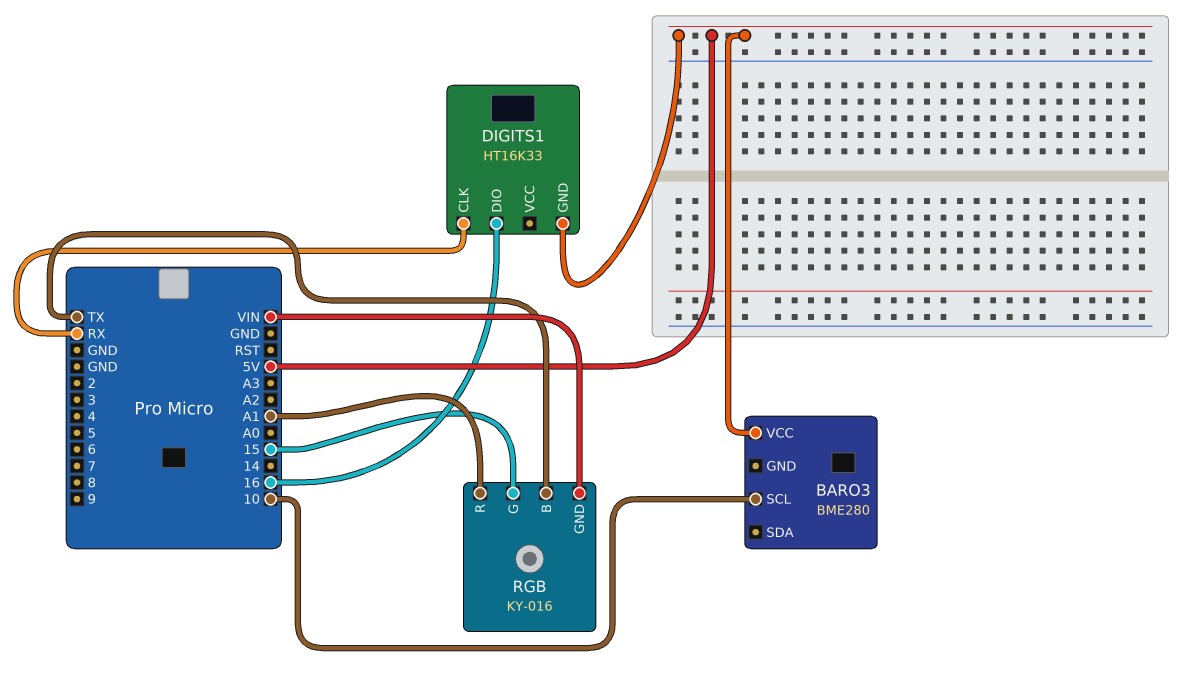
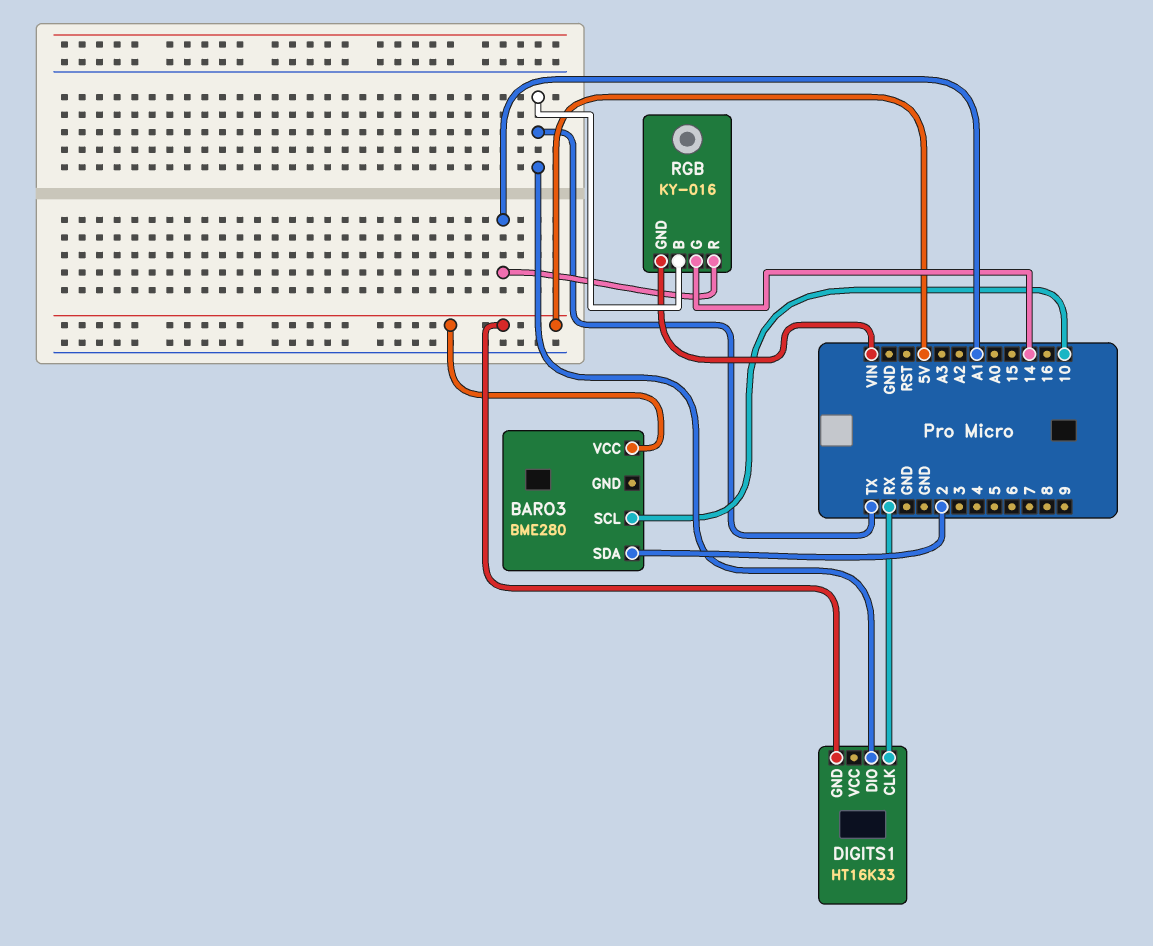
BARO3 pin SDA: none -> 2
DIGITS1 pin DIO: 16 -> TX
RGB pin G: 15 -> 14

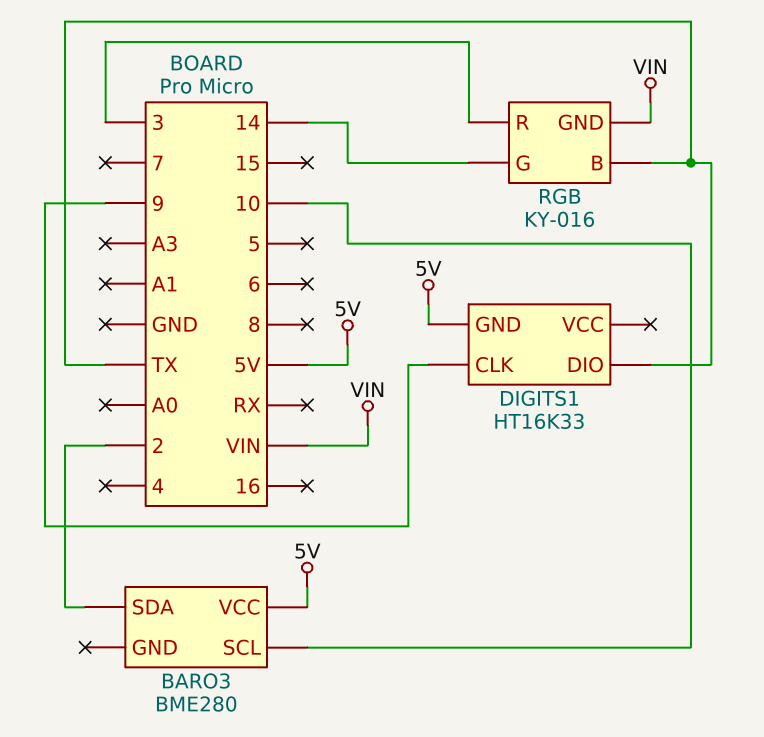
DIGITS1 pin CLK: RX -> 9
RGB pin R: A1 -> 3

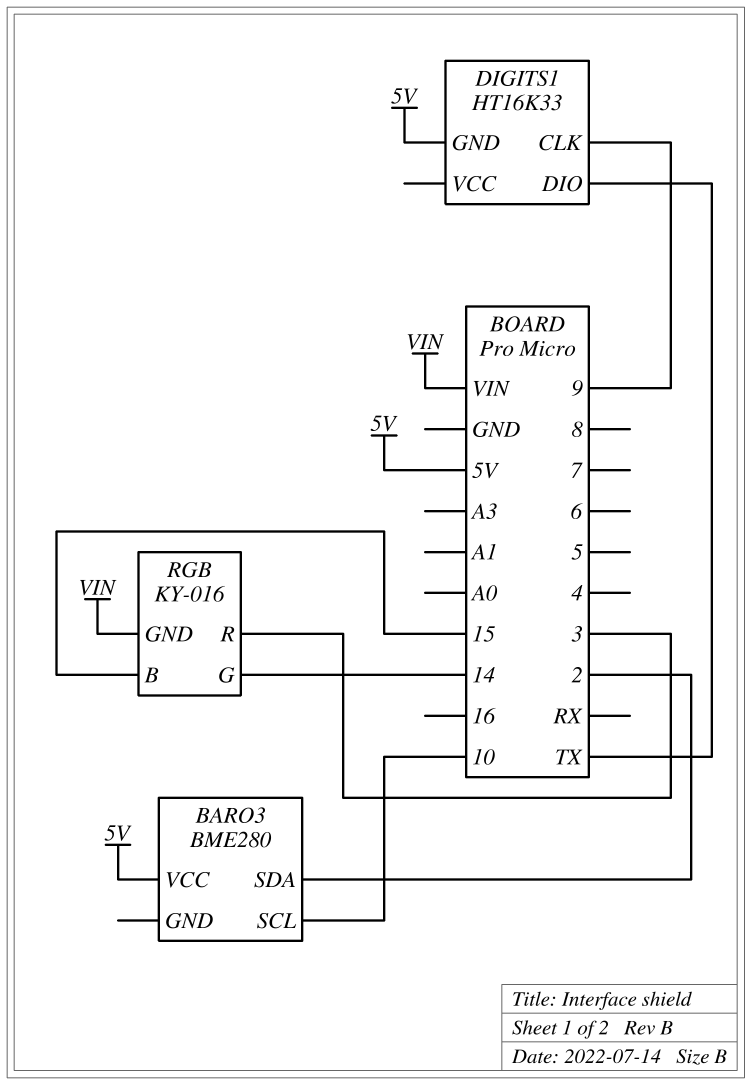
RGB pin B: TX -> 15

